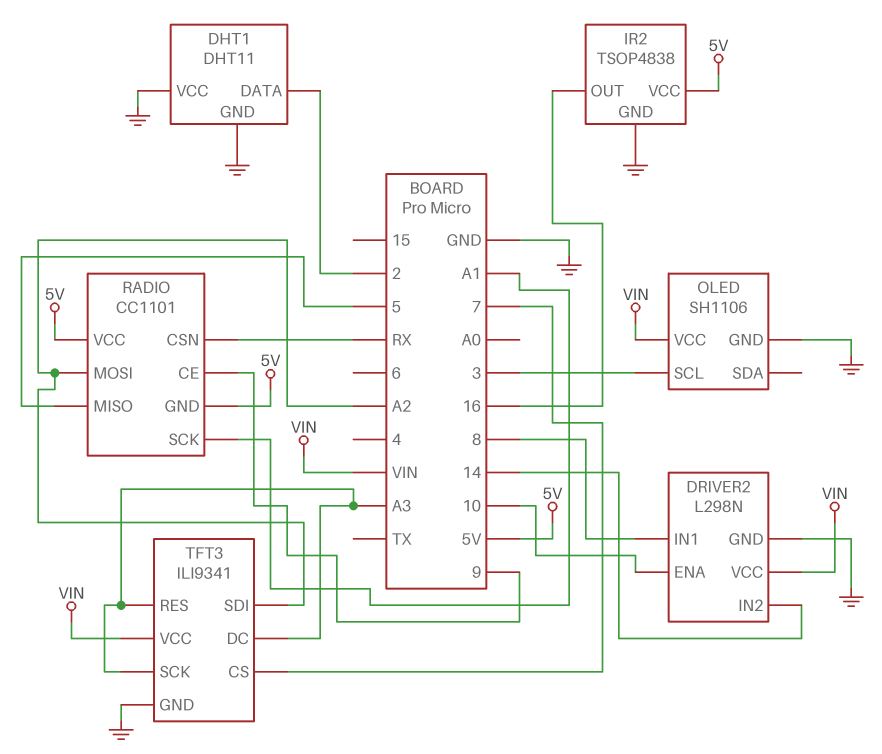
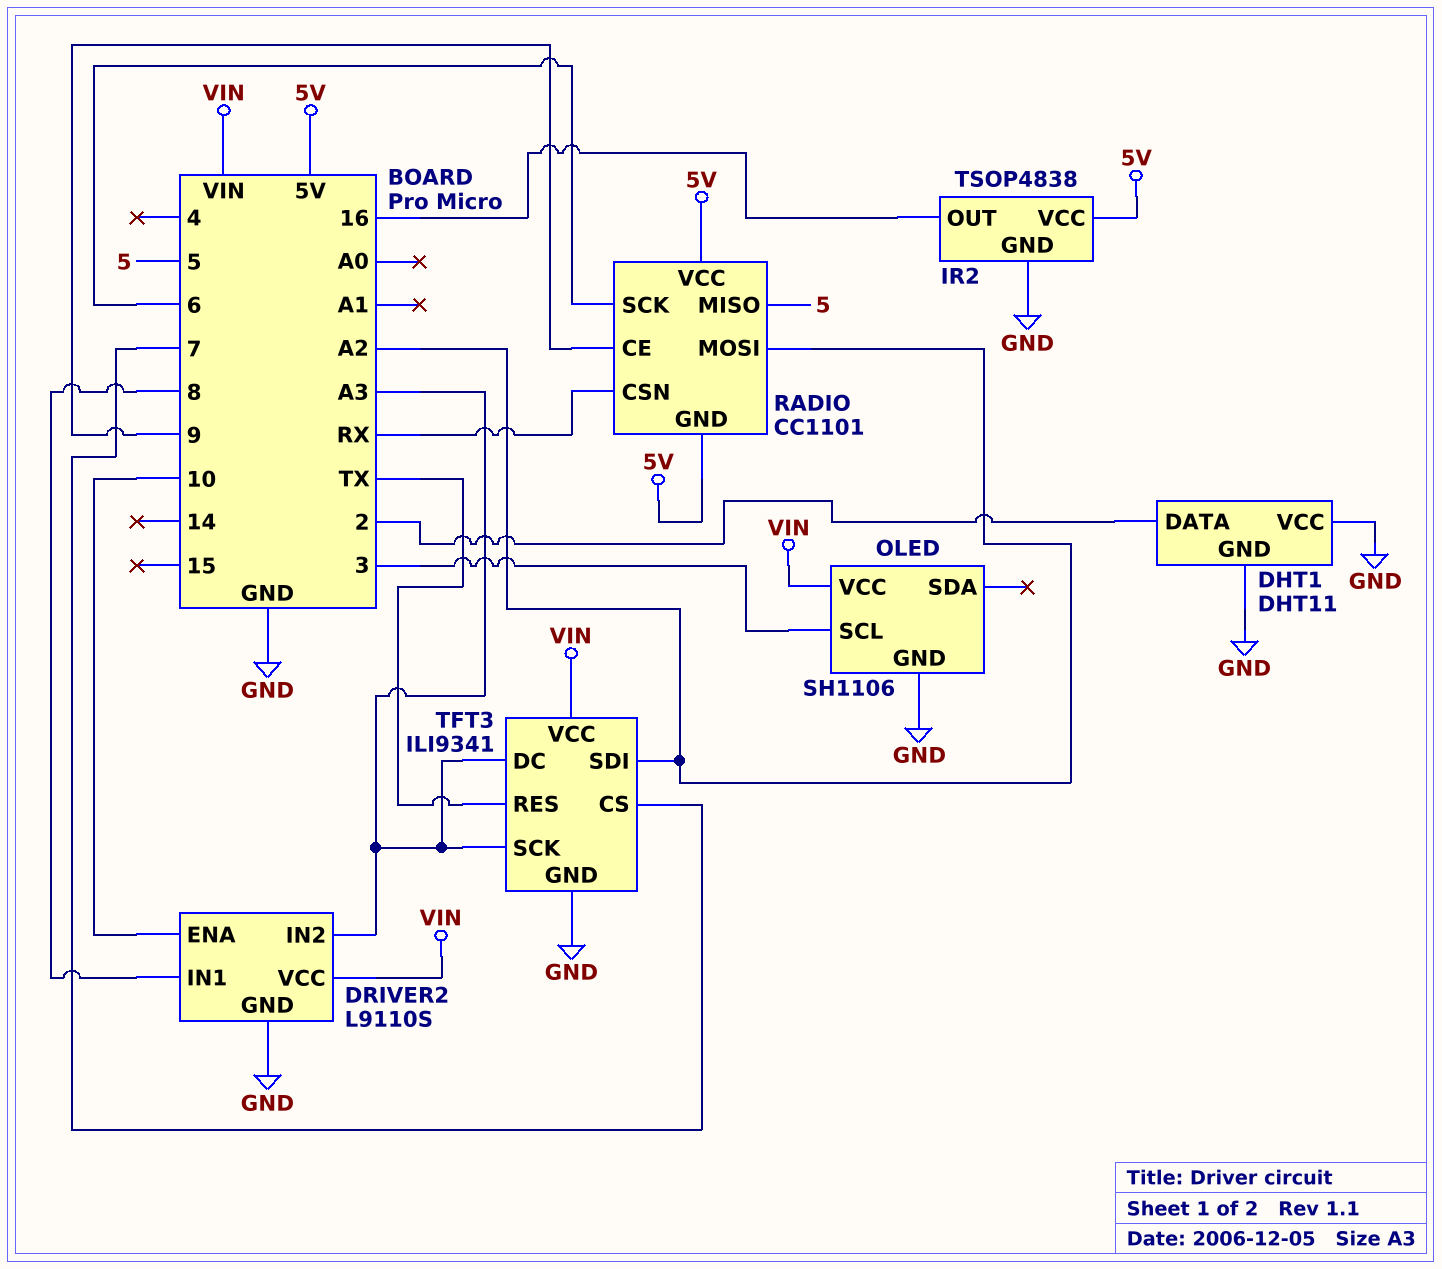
DRIVER2: L298N -> L9110S
DRIVER2 pin IN2: 14 -> A3
RADIO pin SCK: A1 -> 6
TFT3 pin RES: A3 -> TX

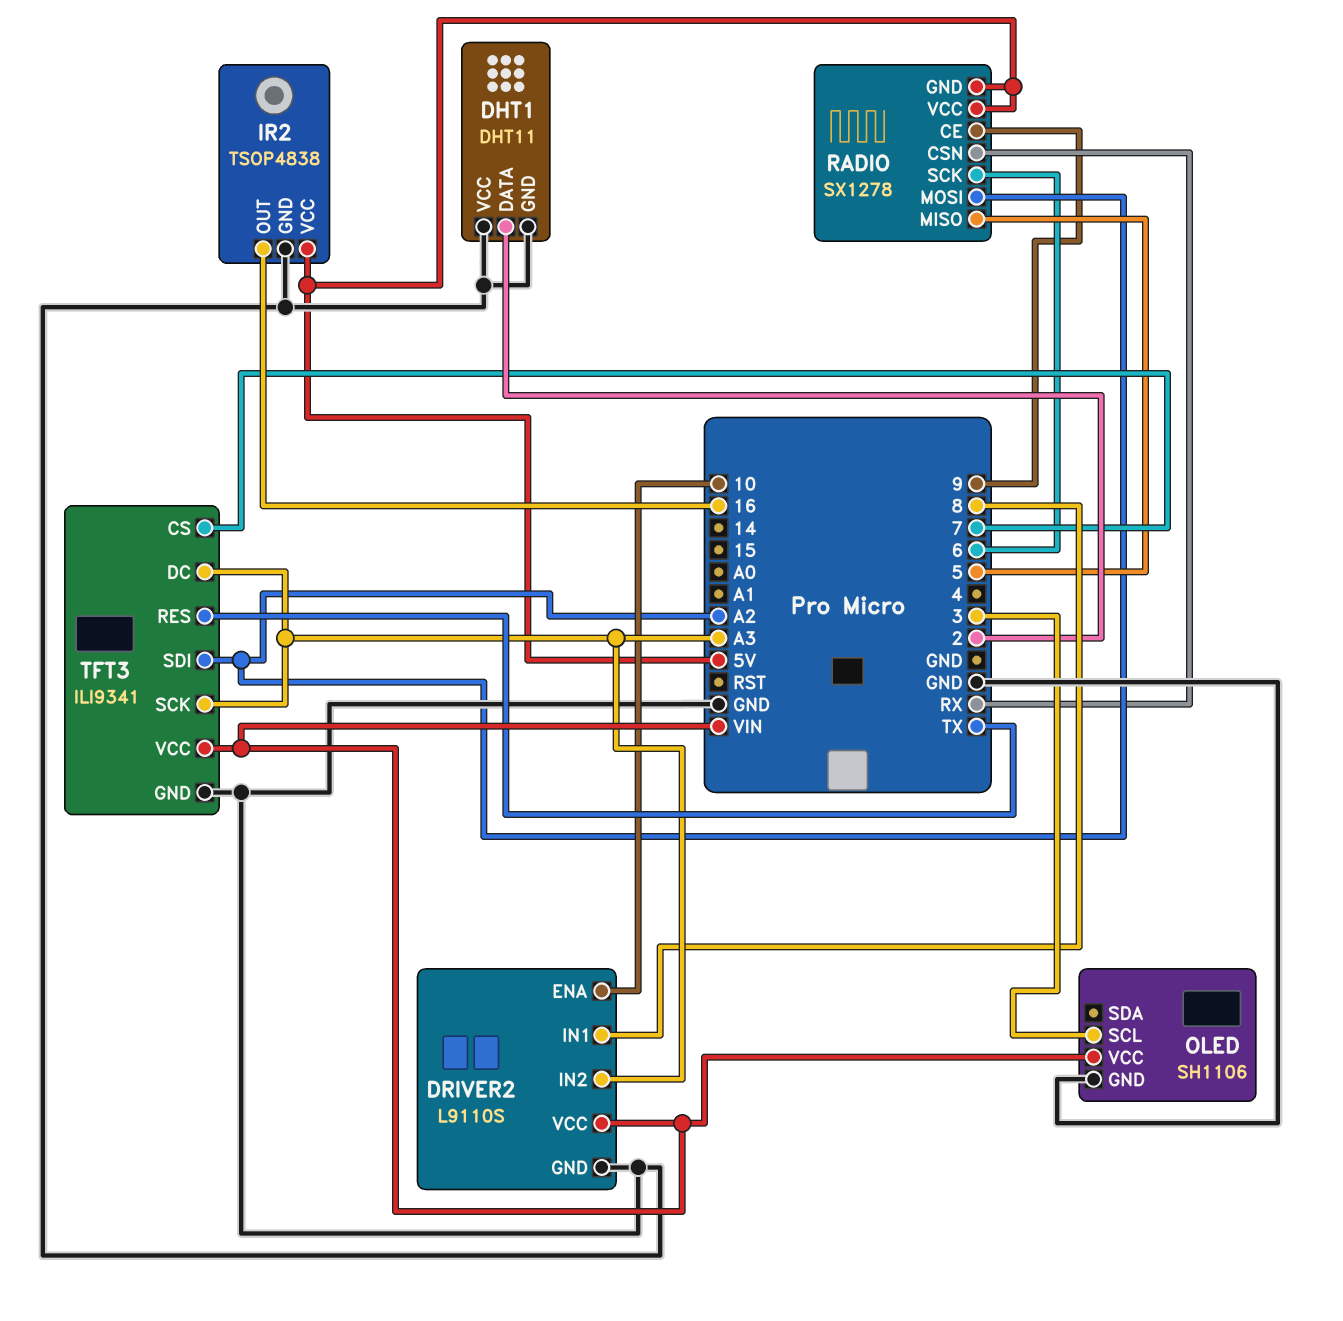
RADIO: CC1101 -> SX1278

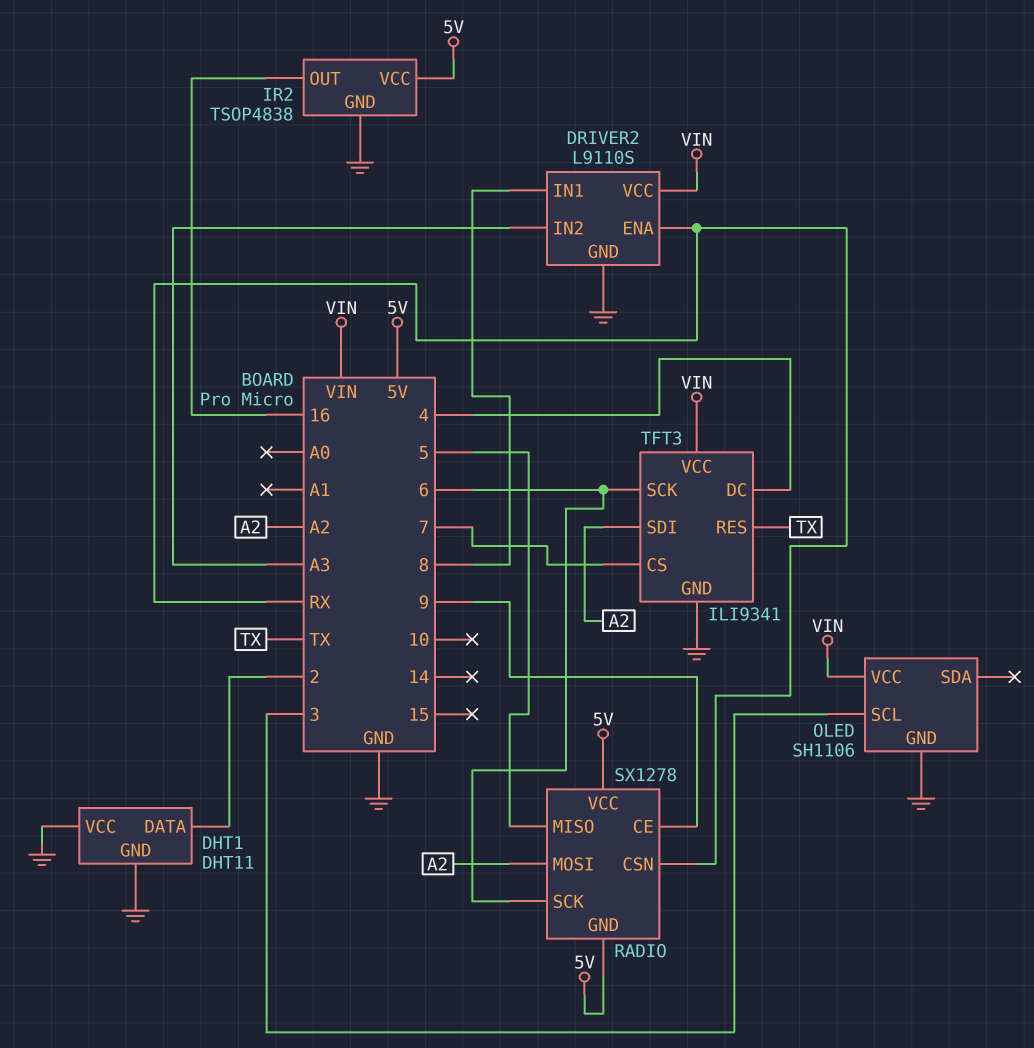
DRIVER2 pin ENA: 10 -> RX
TFT3 pin DC: A3 -> 4
TFT3 pin SCK: A3 -> 6

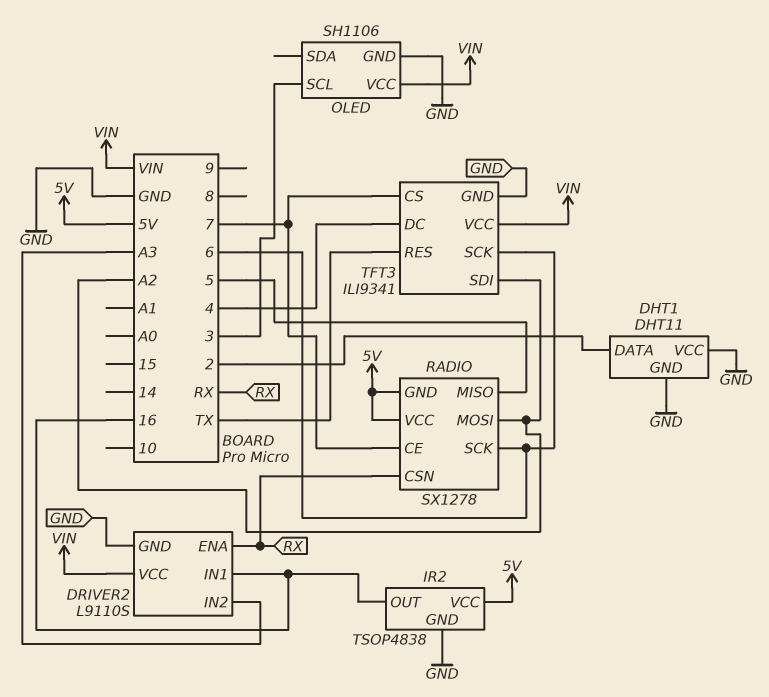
DRIVER2 pin IN1: 8 -> 16
RADIO pin CE: 9 -> 7

